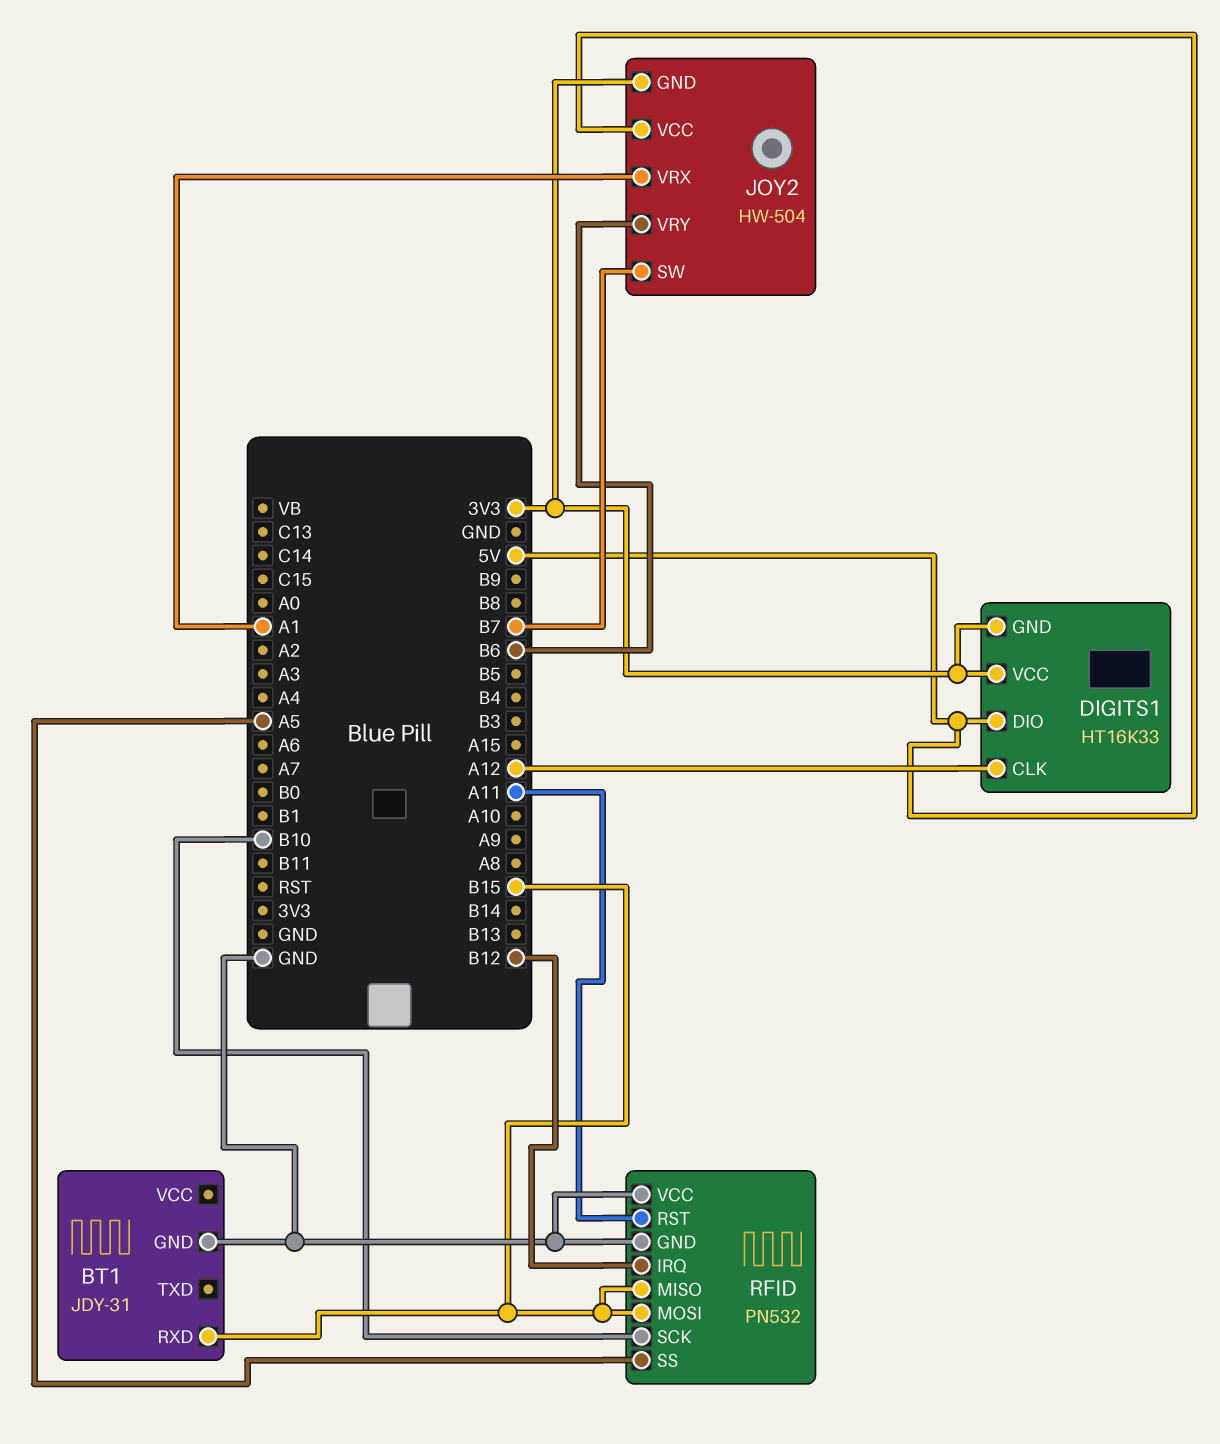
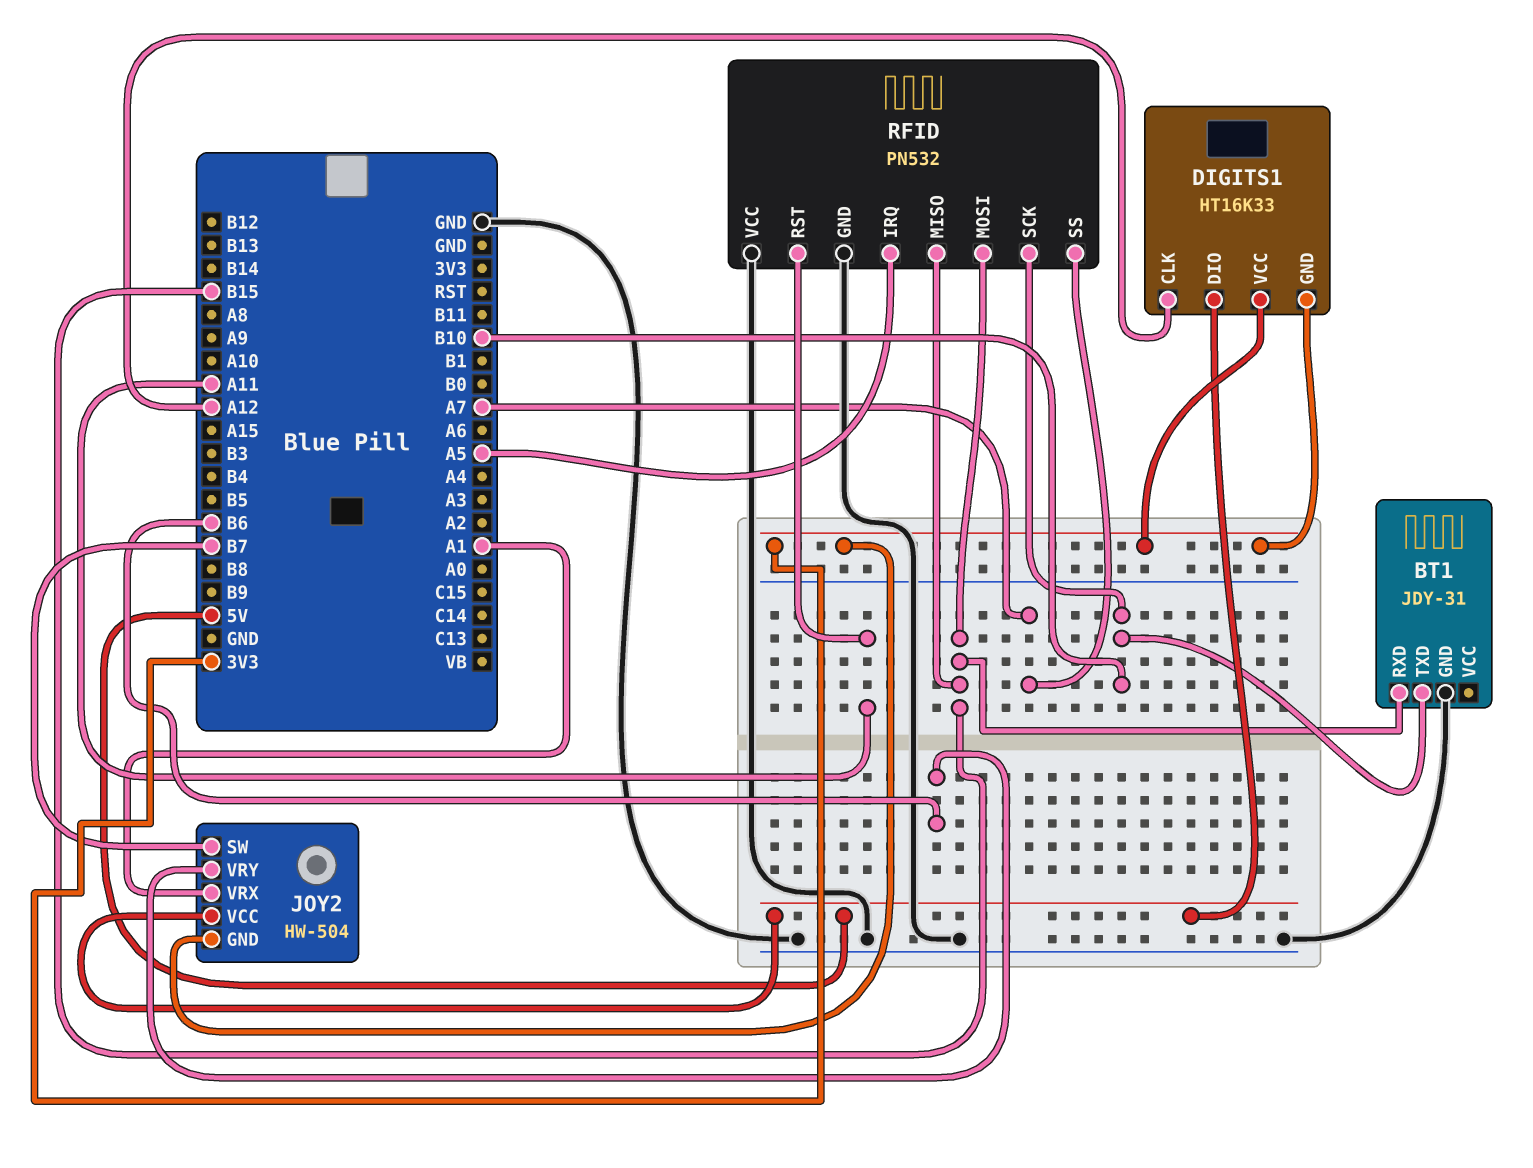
BT1 pin TXD: none -> B10
RFID pin IRQ: B12 -> A5
RFID pin SS: A5 -> A7

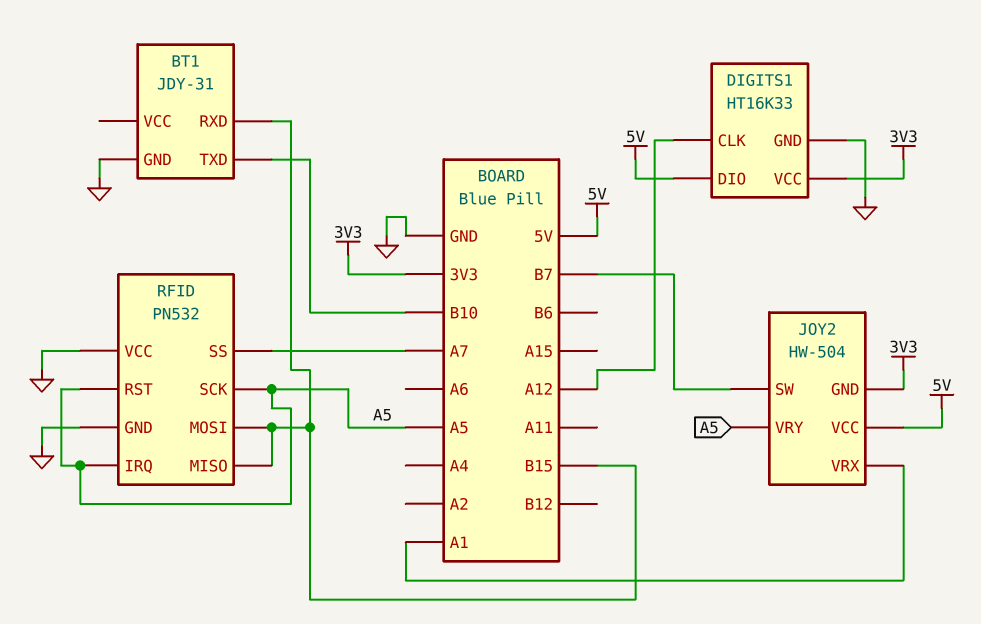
DIGITS1 pin GND: 3V3 -> GND
JOY2 pin VRY: B6 -> A5
RFID pin RST: A11 -> A5
RFID pin SCK: B10 -> A5

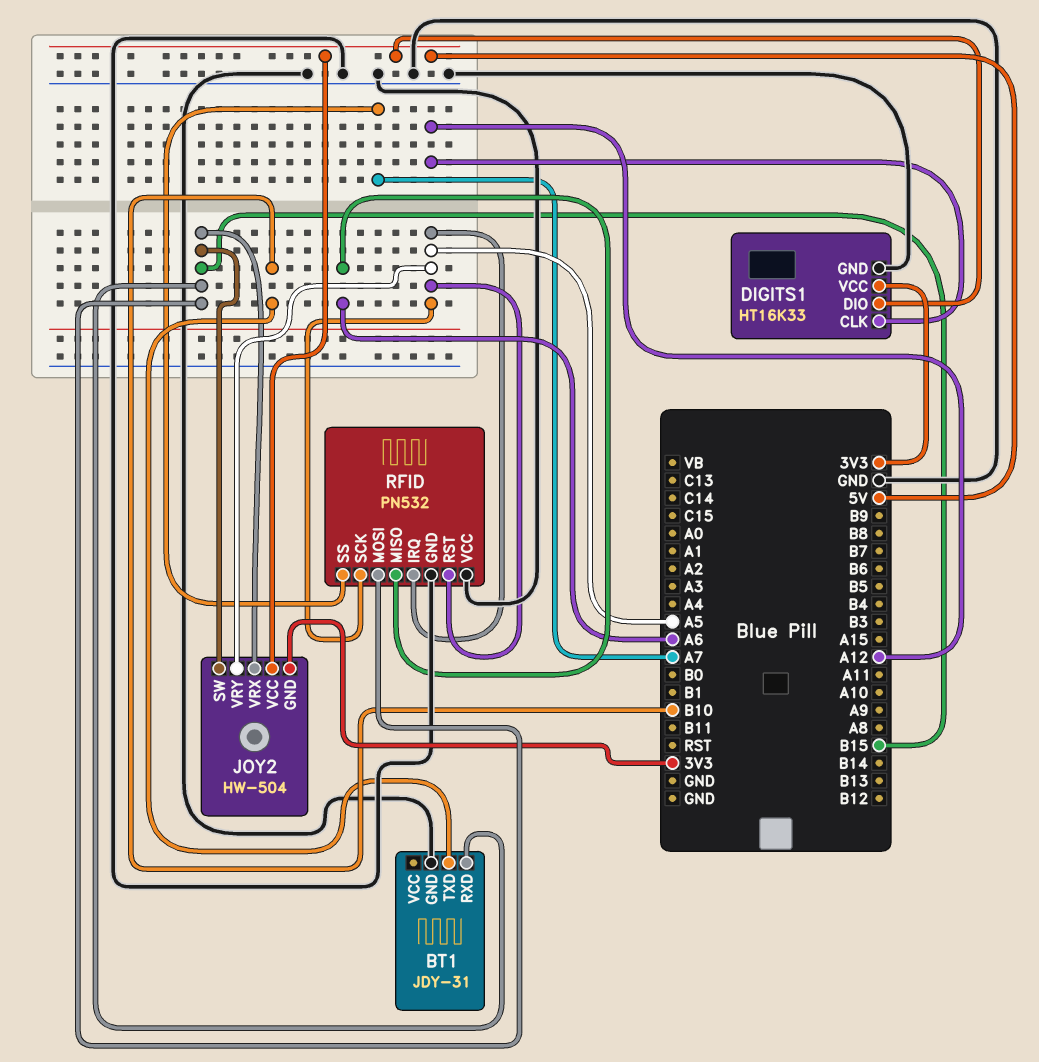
JOY2 pin SW: B7 -> B15
JOY2 pin VRX: A1 -> B15
RFID pin MISO: B15 -> A6

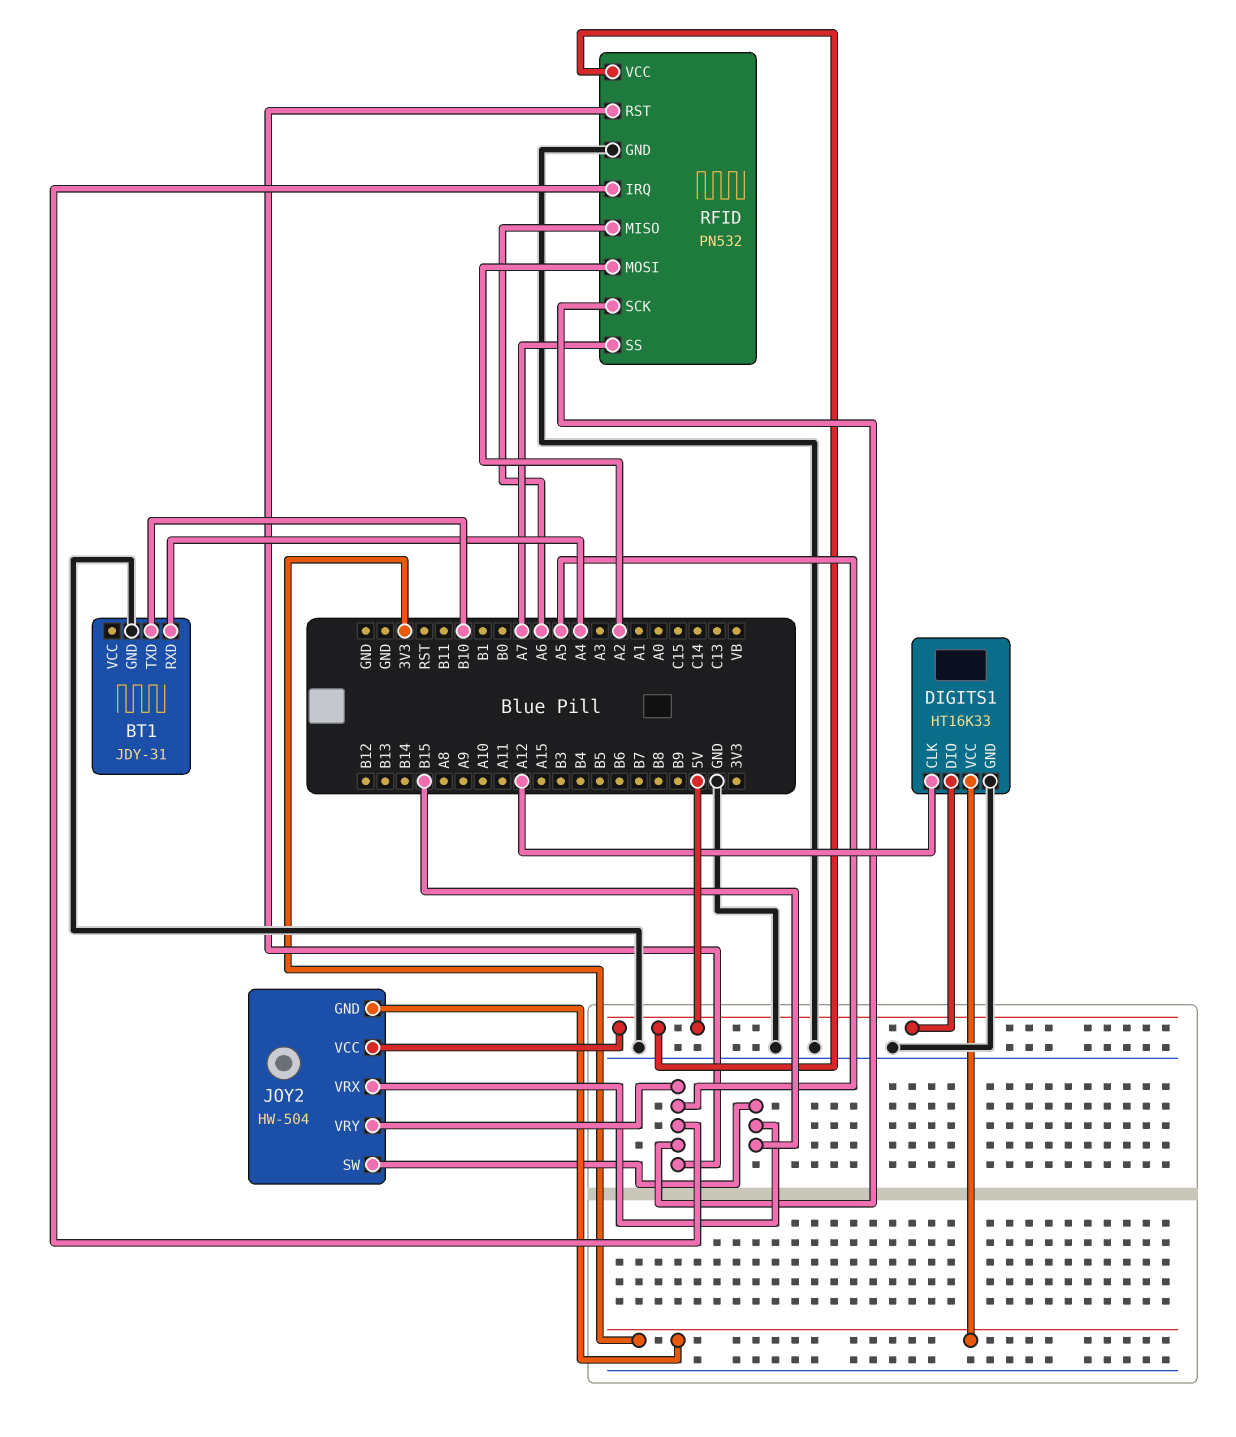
BT1 pin RXD: B15 -> A4
RFID pin MOSI: B15 -> A2
RFID pin VCC: GND -> 5V

